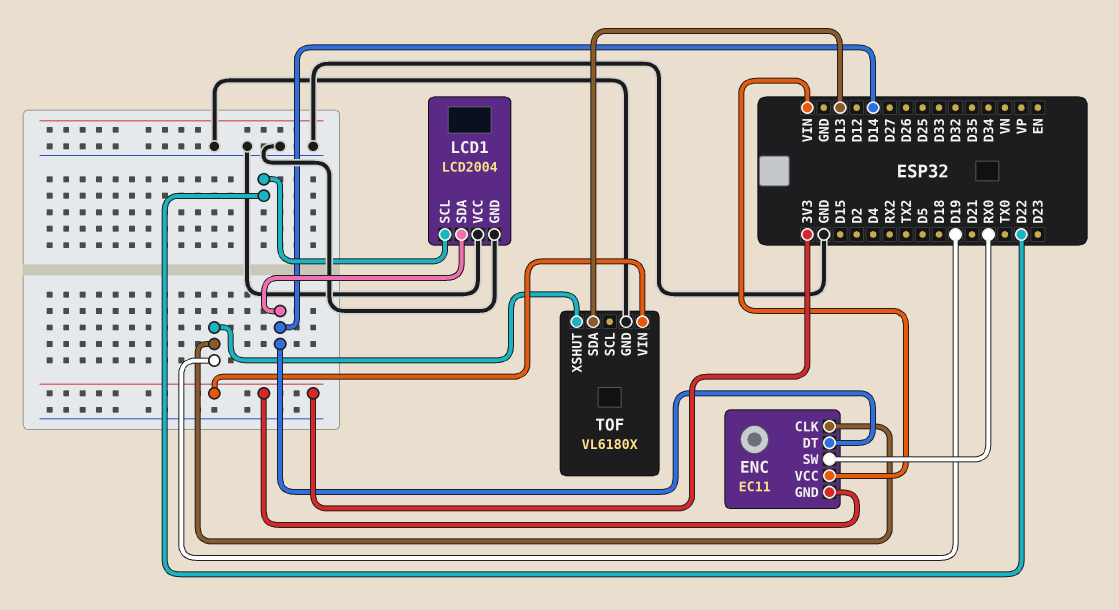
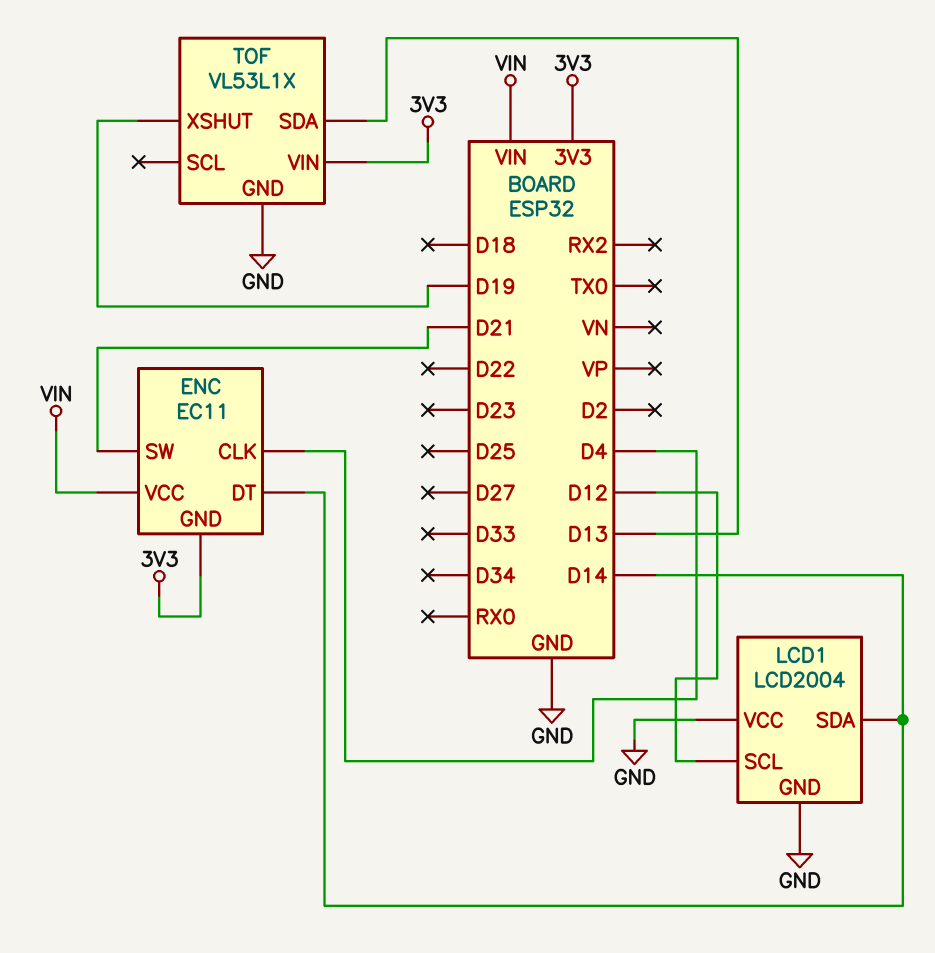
ENC pin CLK: D19 -> D4
ENC pin SW: RX0 -> D21
LCD1 pin SCL: D22 -> D12
TOF: VL6180X -> VL53L1X

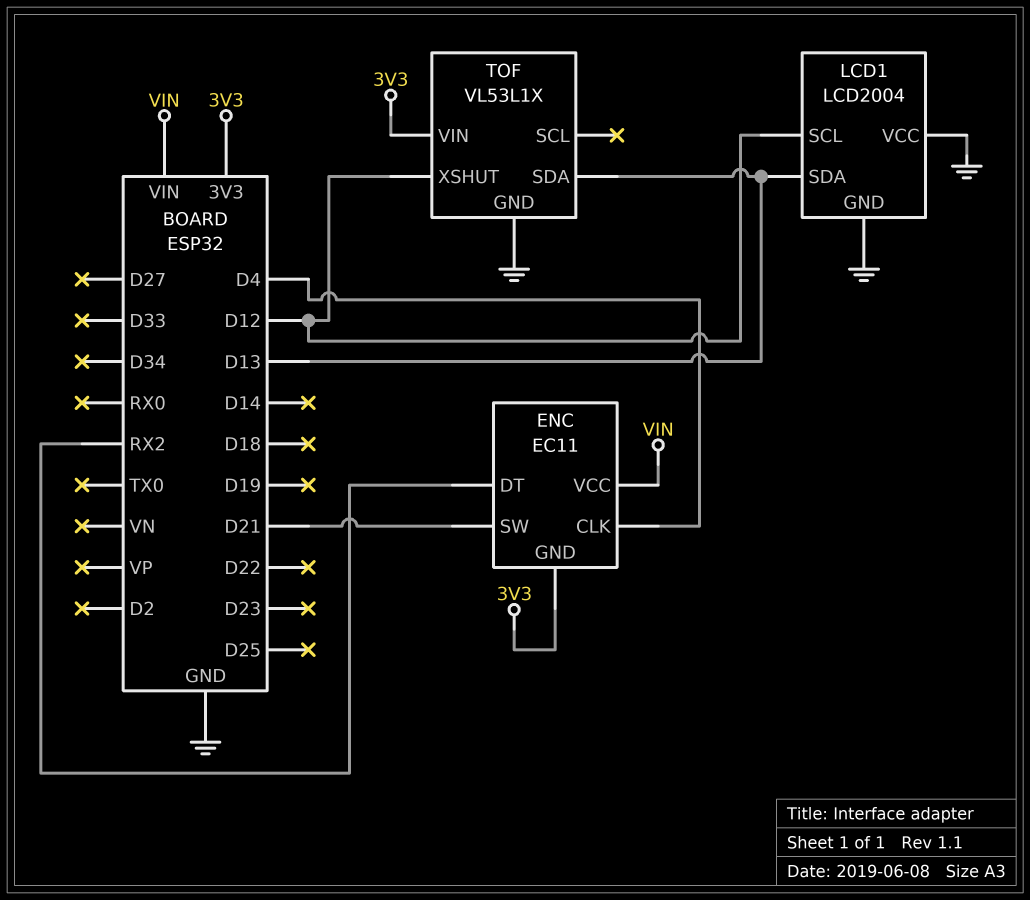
ENC pin DT: D14 -> RX2
LCD1 pin SDA: D14 -> D13
TOF pin XSHUT: D19 -> D12

